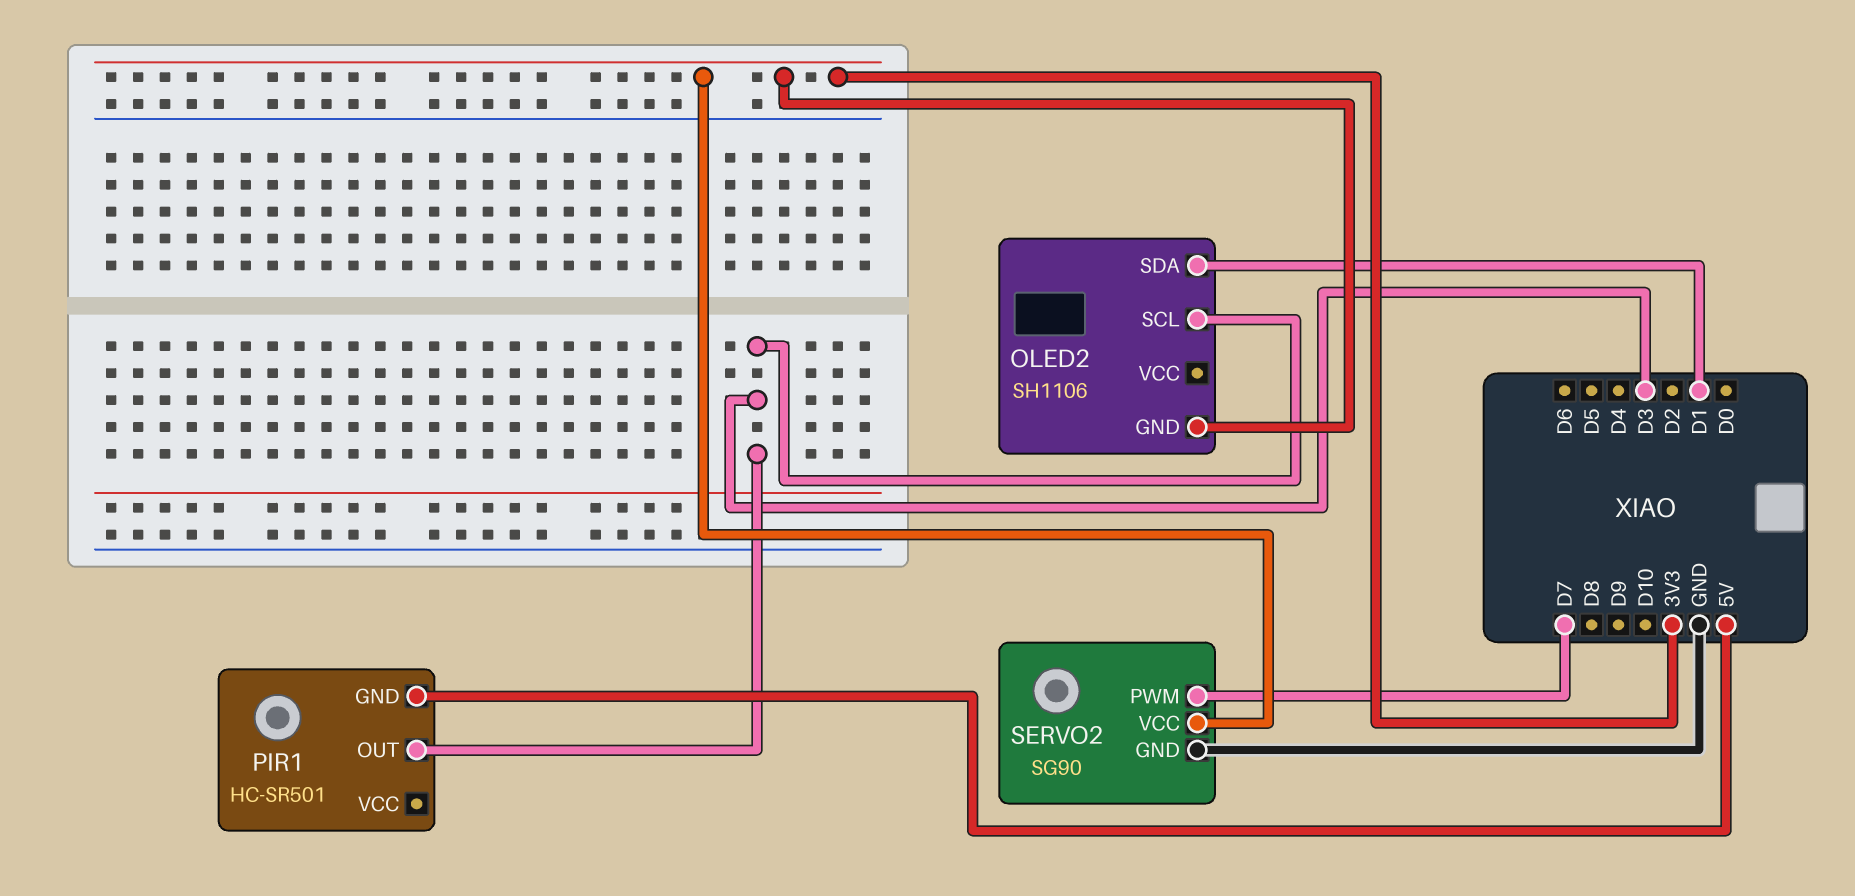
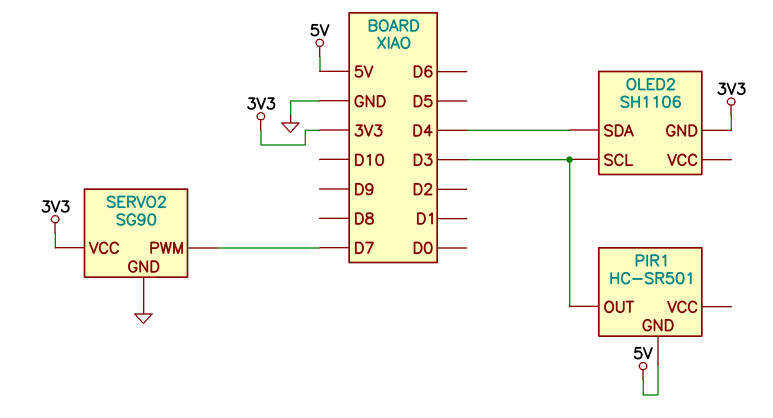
OLED2 pin SDA: D1 -> D4

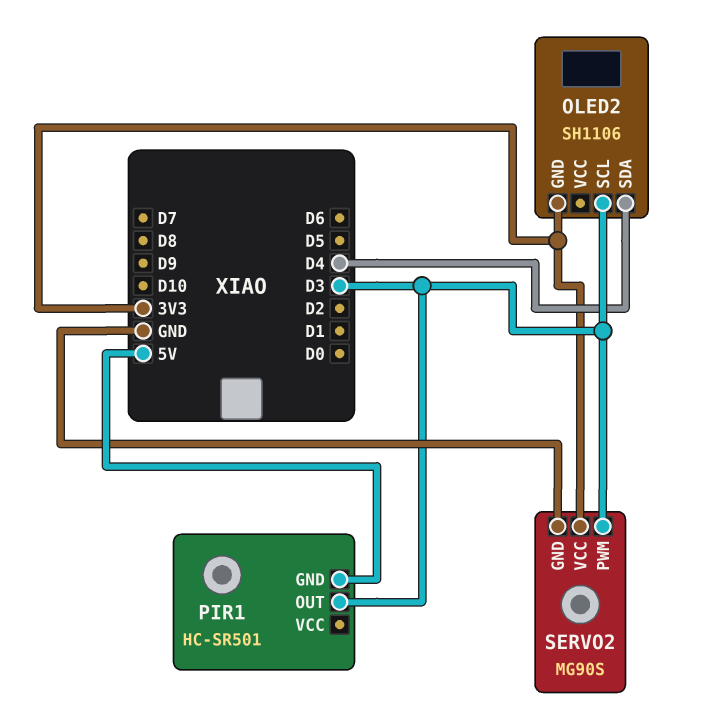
SERVO2: SG90 -> MG90S
SERVO2 pin PWM: D7 -> D3

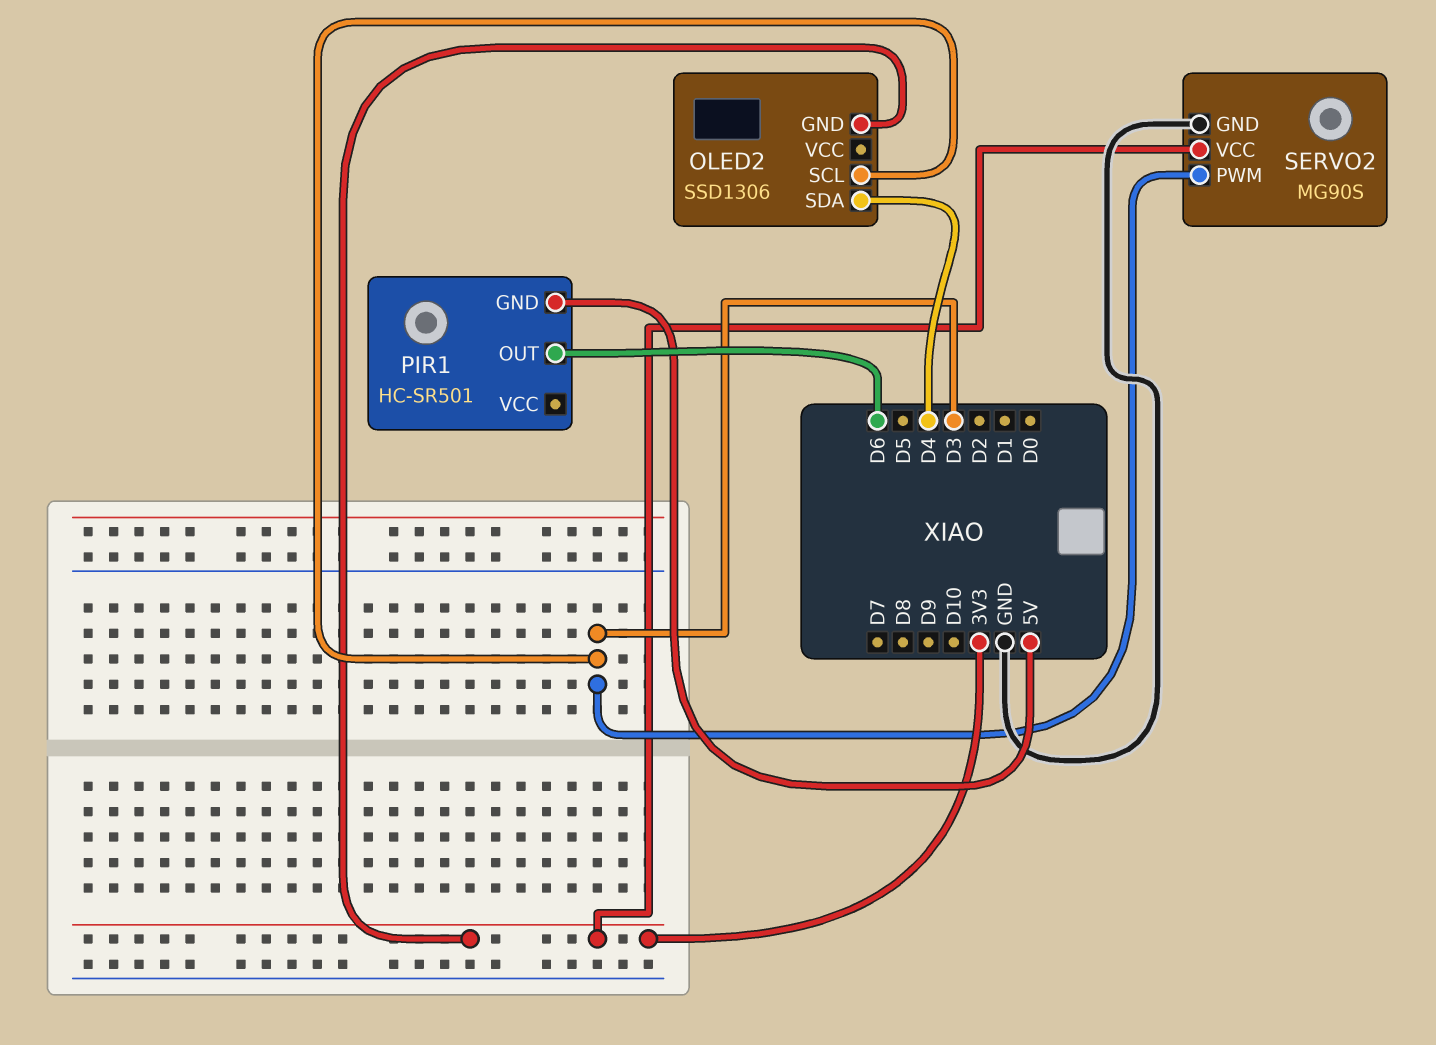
OLED2: SH1106 -> SSD1306
PIR1 pin OUT: D3 -> D6

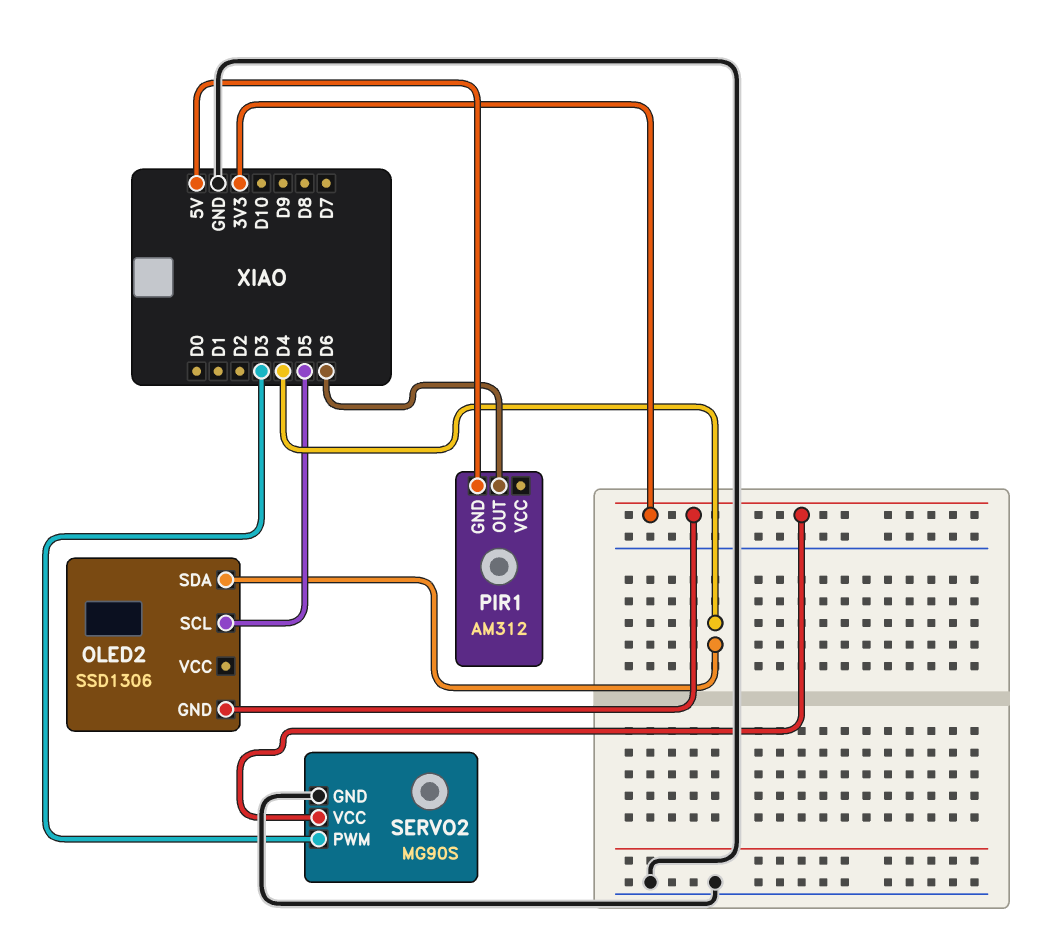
OLED2 pin SCL: D3 -> D5
PIR1: HC-SR501 -> AM312

